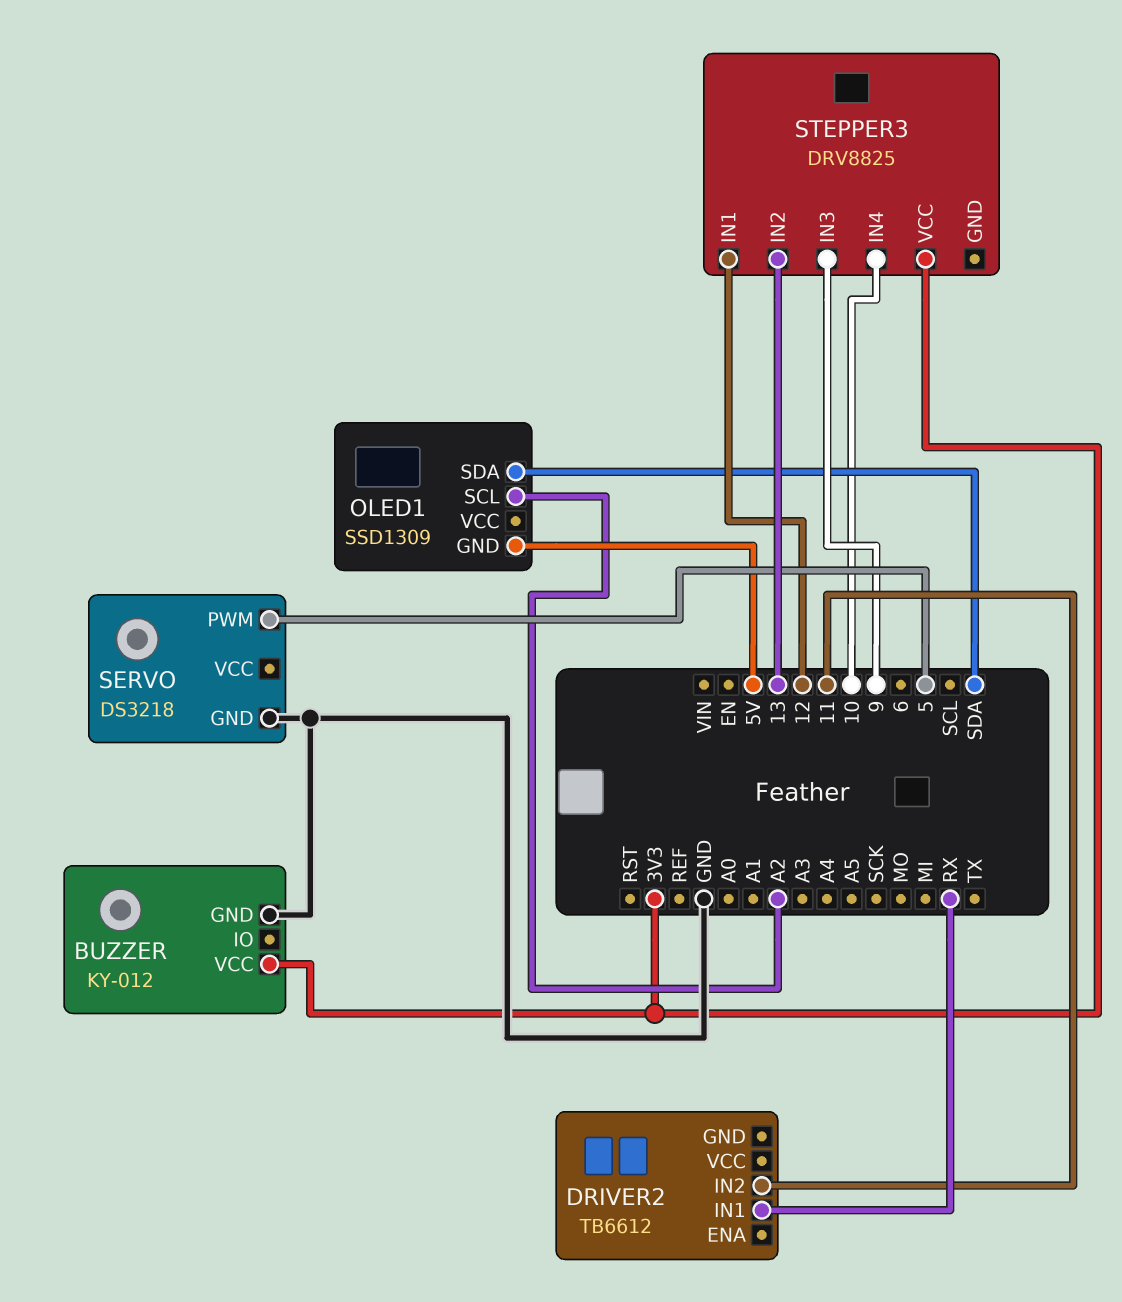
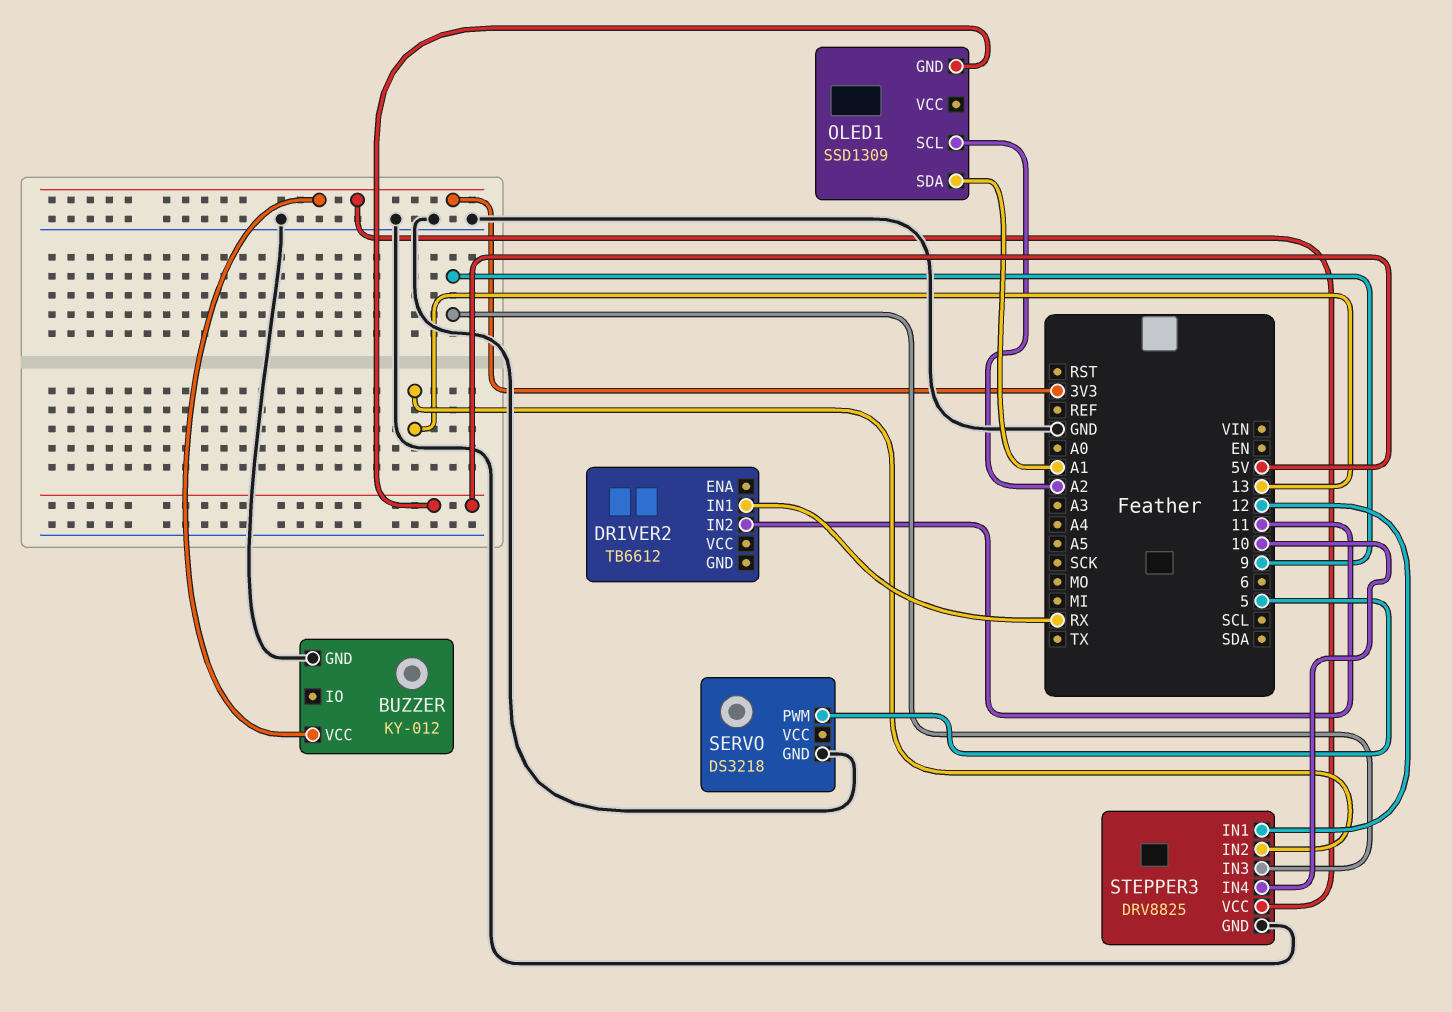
OLED1 pin SDA: SDA -> A1
STEPPER3 pin GND: none -> GND

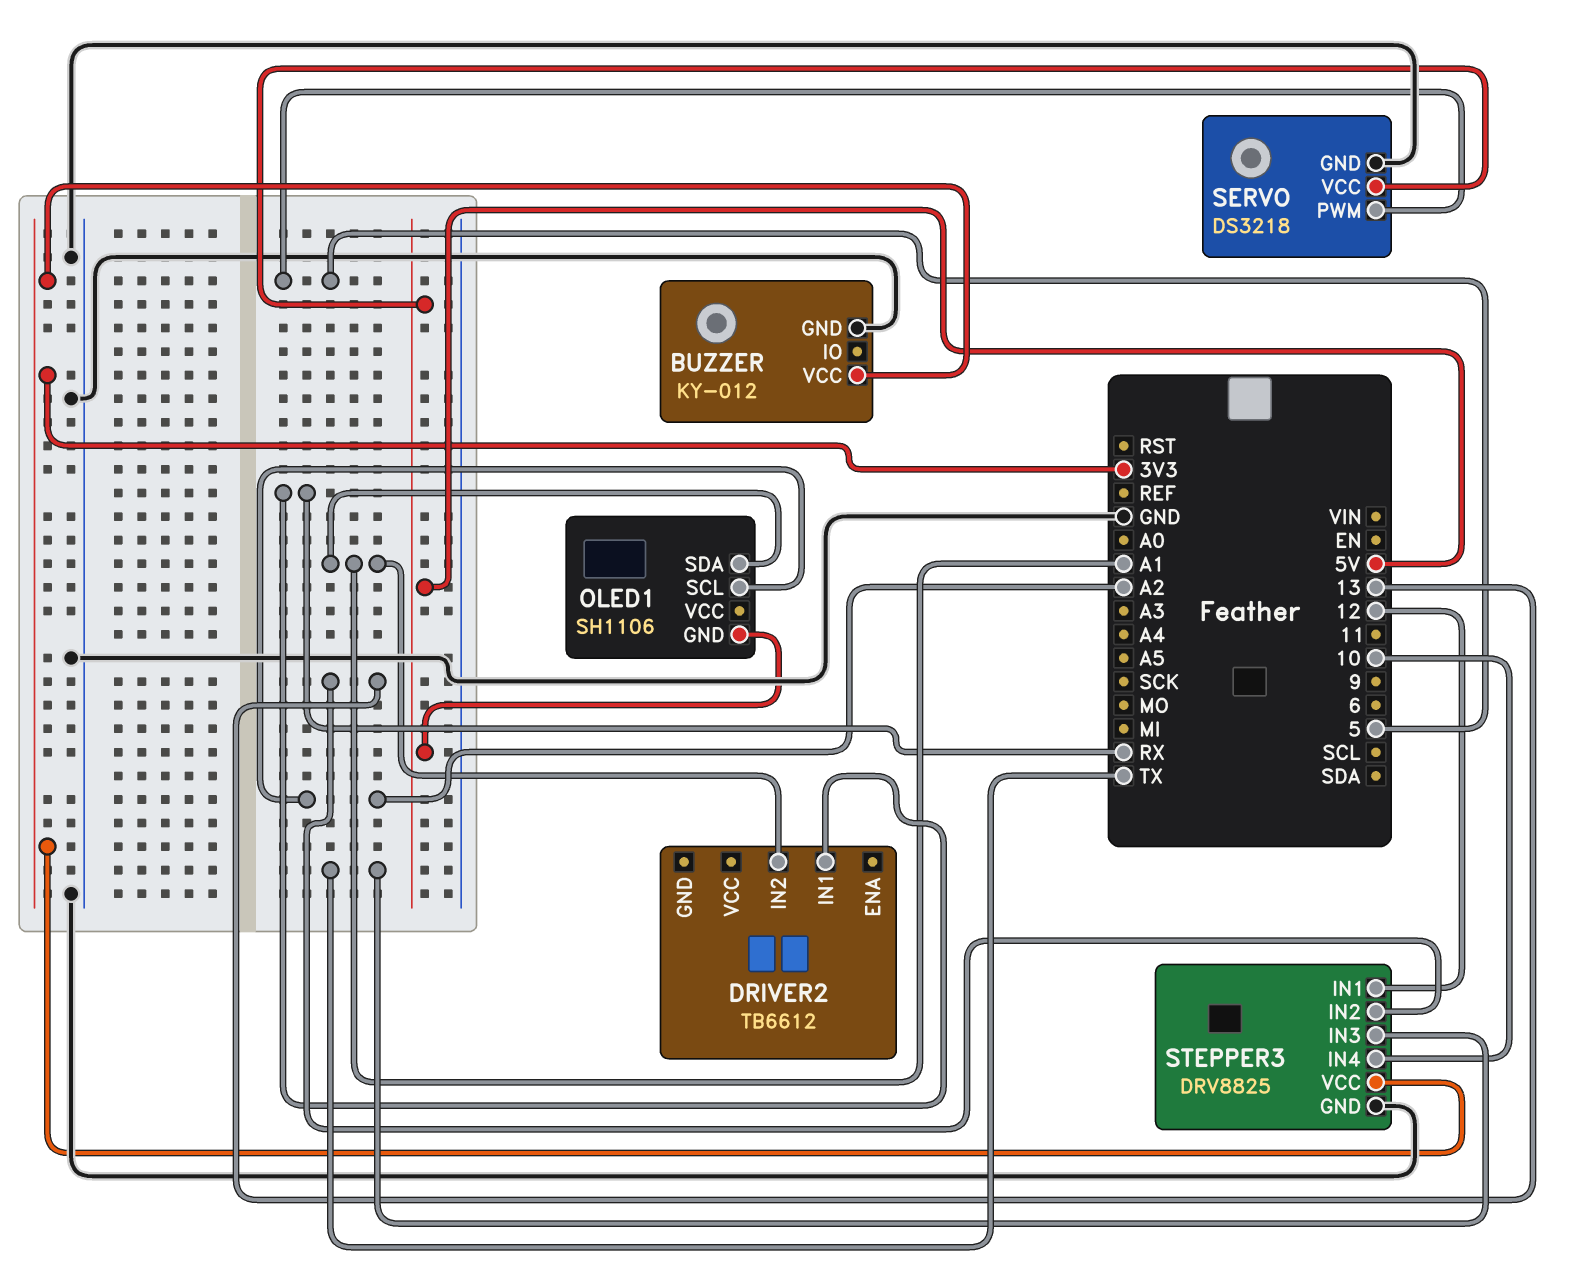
DRIVER2 pin IN2: 11 -> A1
OLED1: SSD1309 -> SH1106
SERVO pin VCC: none -> 5V
STEPPER3 pin IN3: 9 -> TX

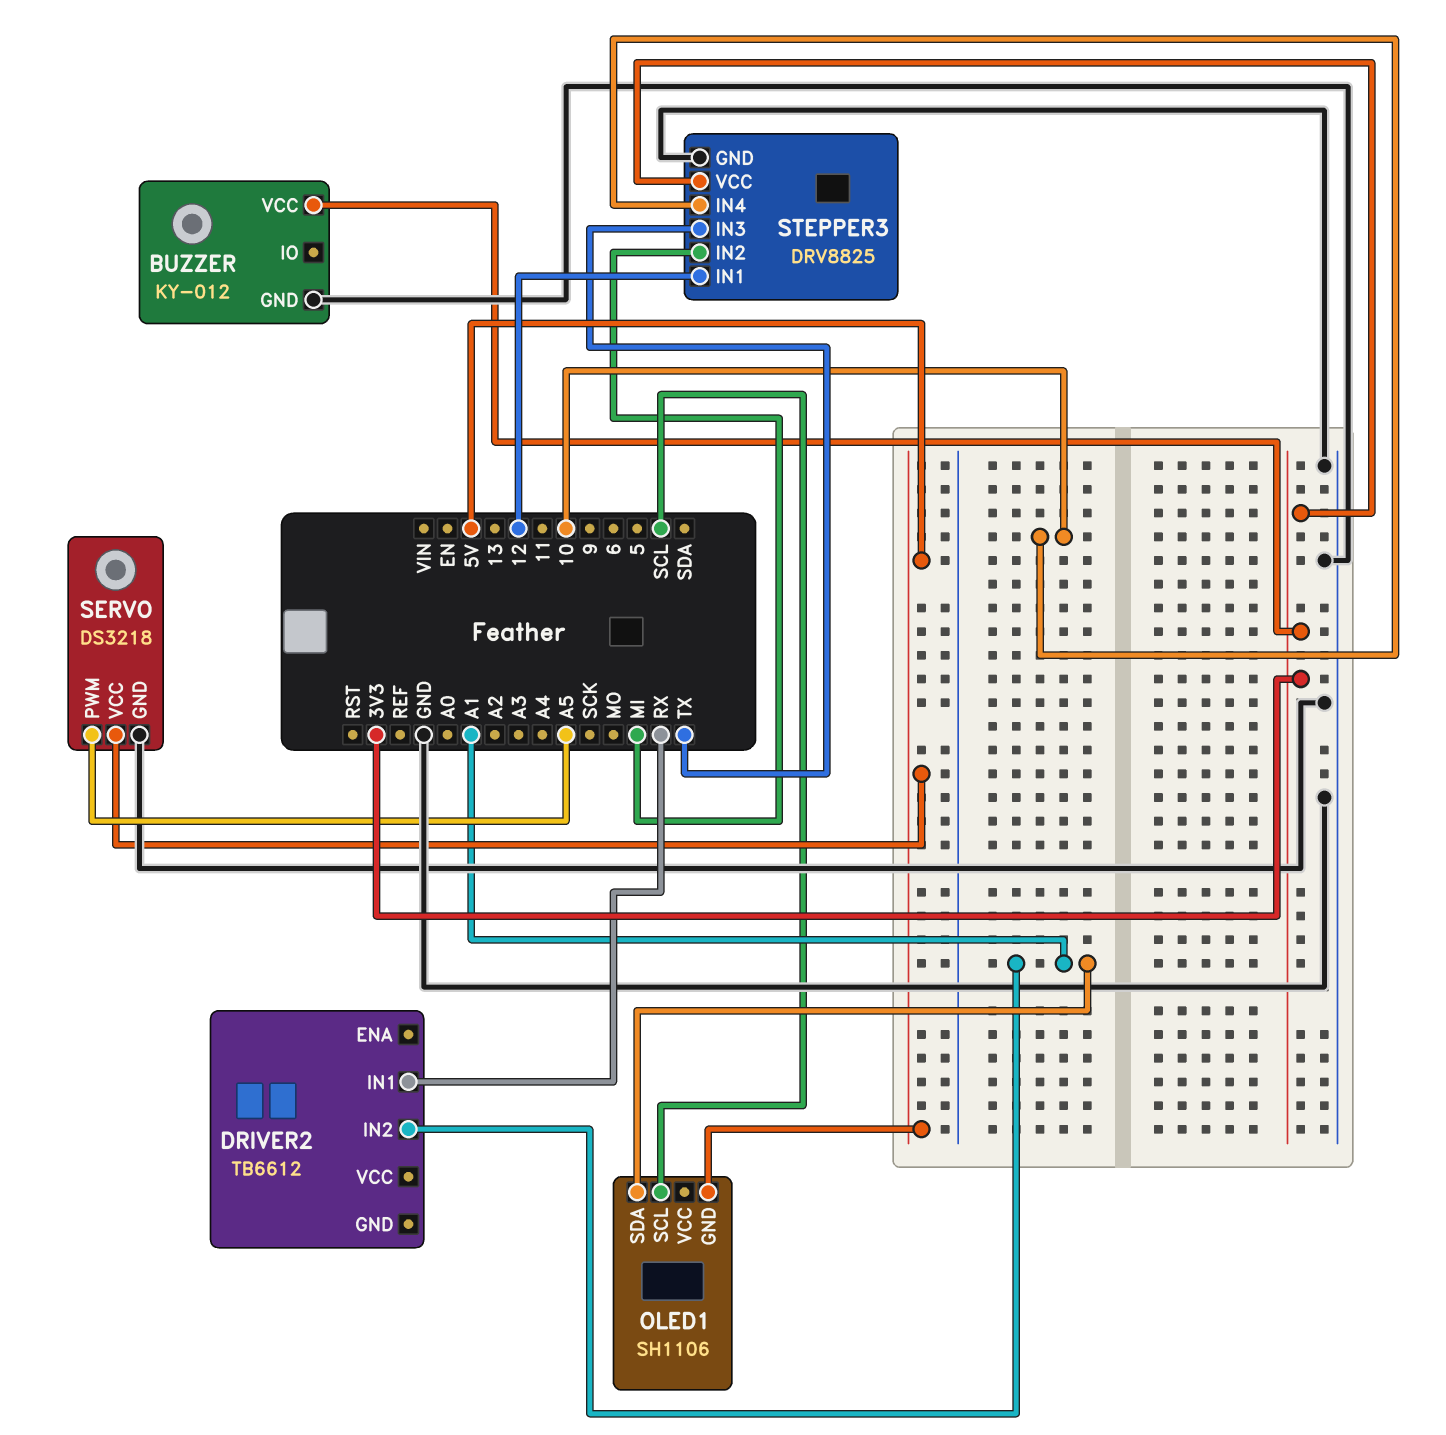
OLED1 pin SCL: A2 -> SCL
SERVO pin PWM: 5 -> A5
STEPPER3 pin IN2: 13 -> MI

